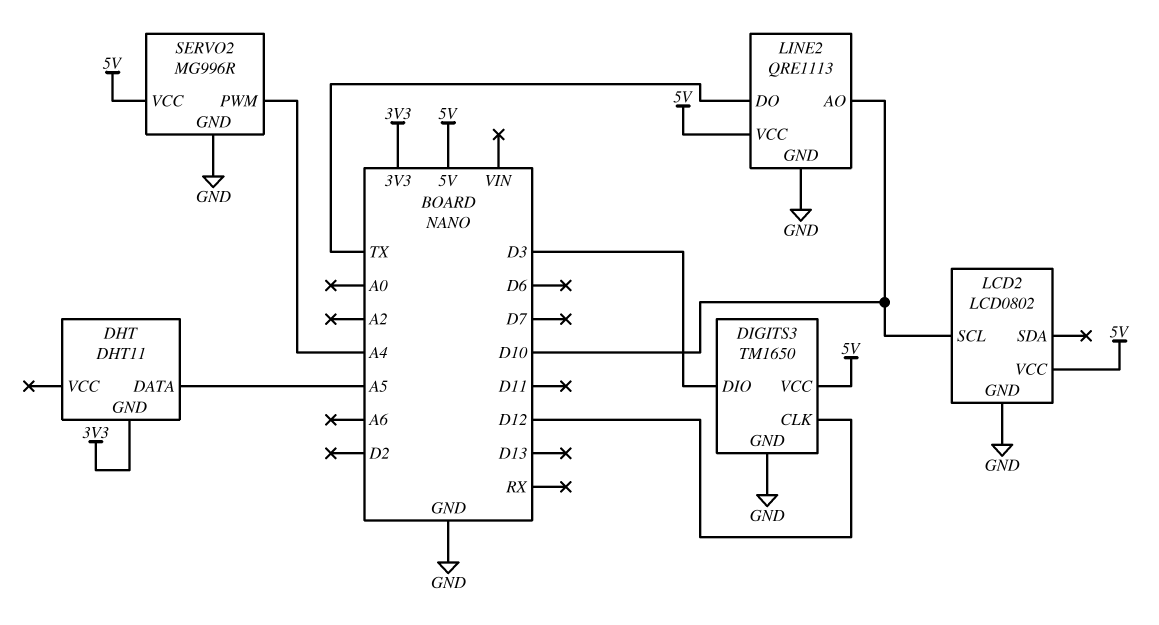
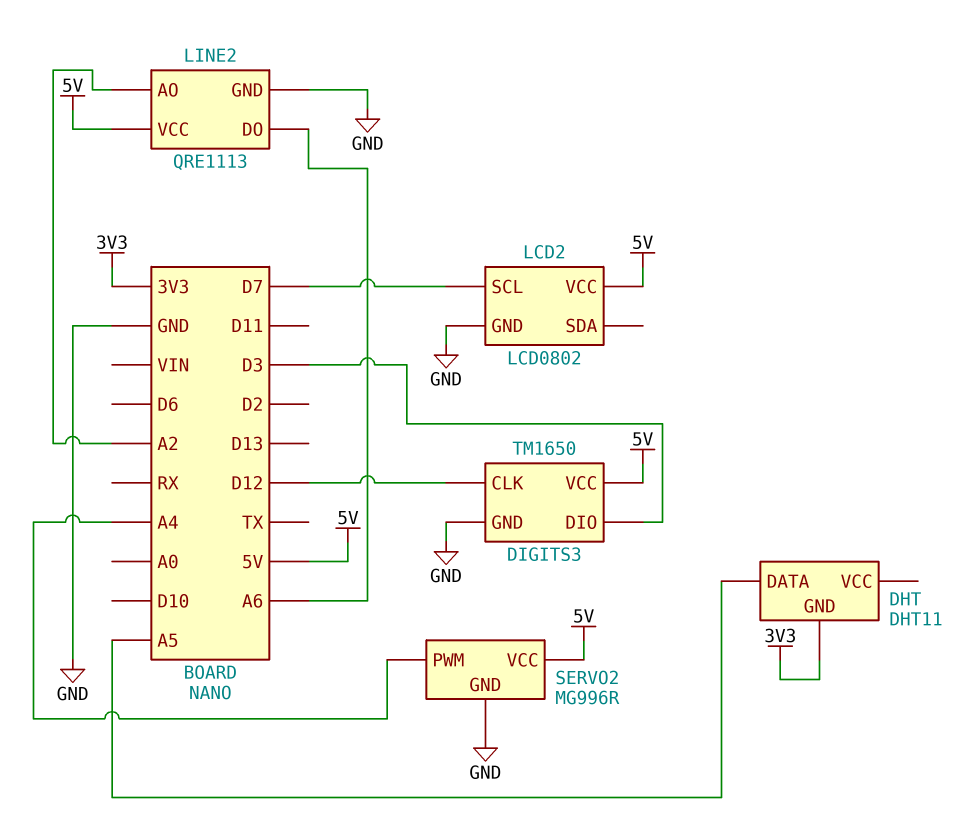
LCD2 pin SCL: D10 -> D7
LINE2 pin AO: D10 -> A2
LINE2 pin DO: TX -> A6

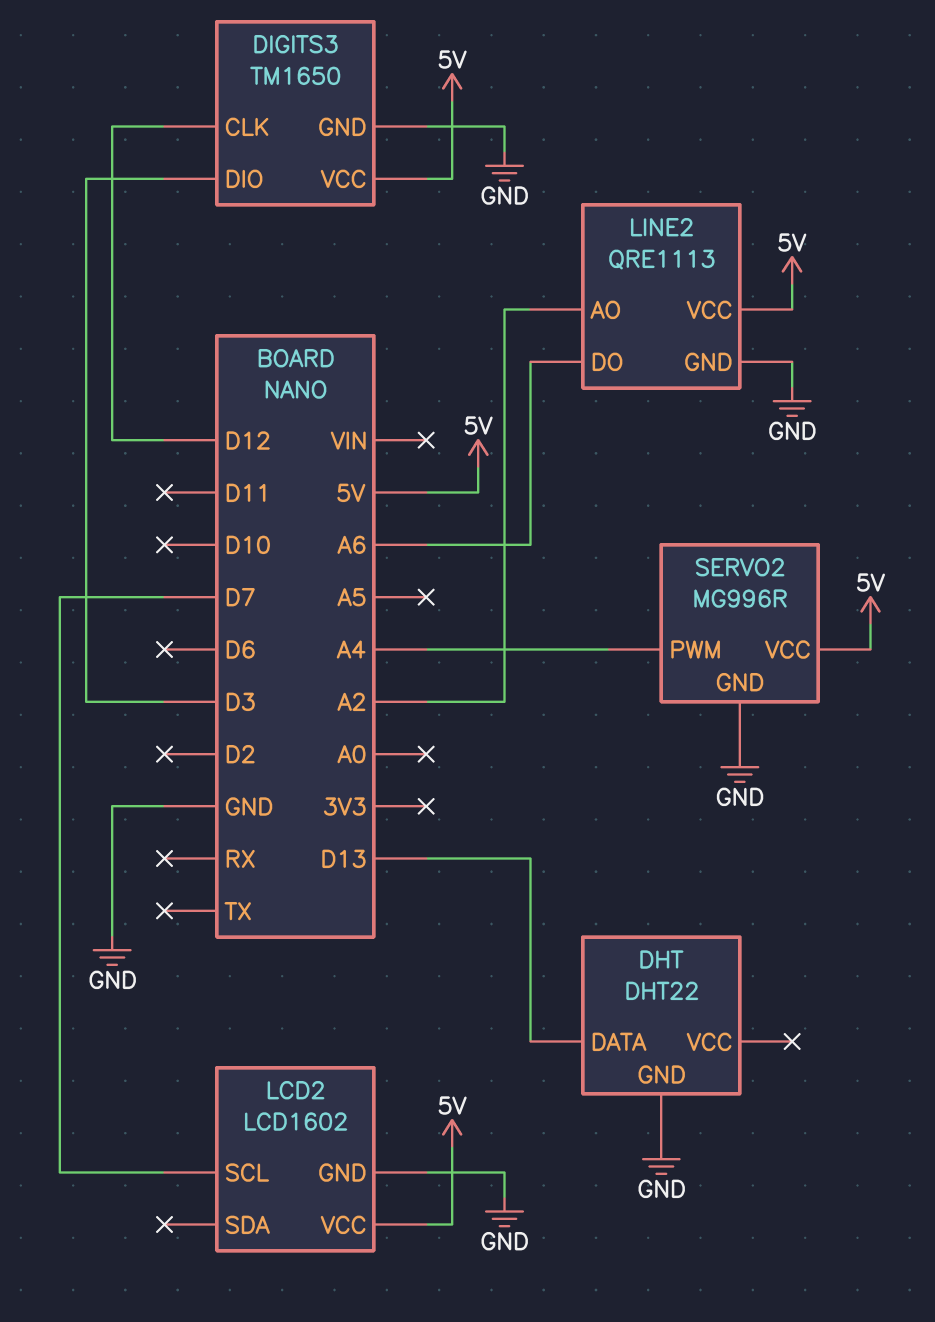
DHT: DHT11 -> DHT22
DHT pin DATA: A5 -> D13
DHT pin GND: 3V3 -> GND
LCD2: LCD0802 -> LCD1602

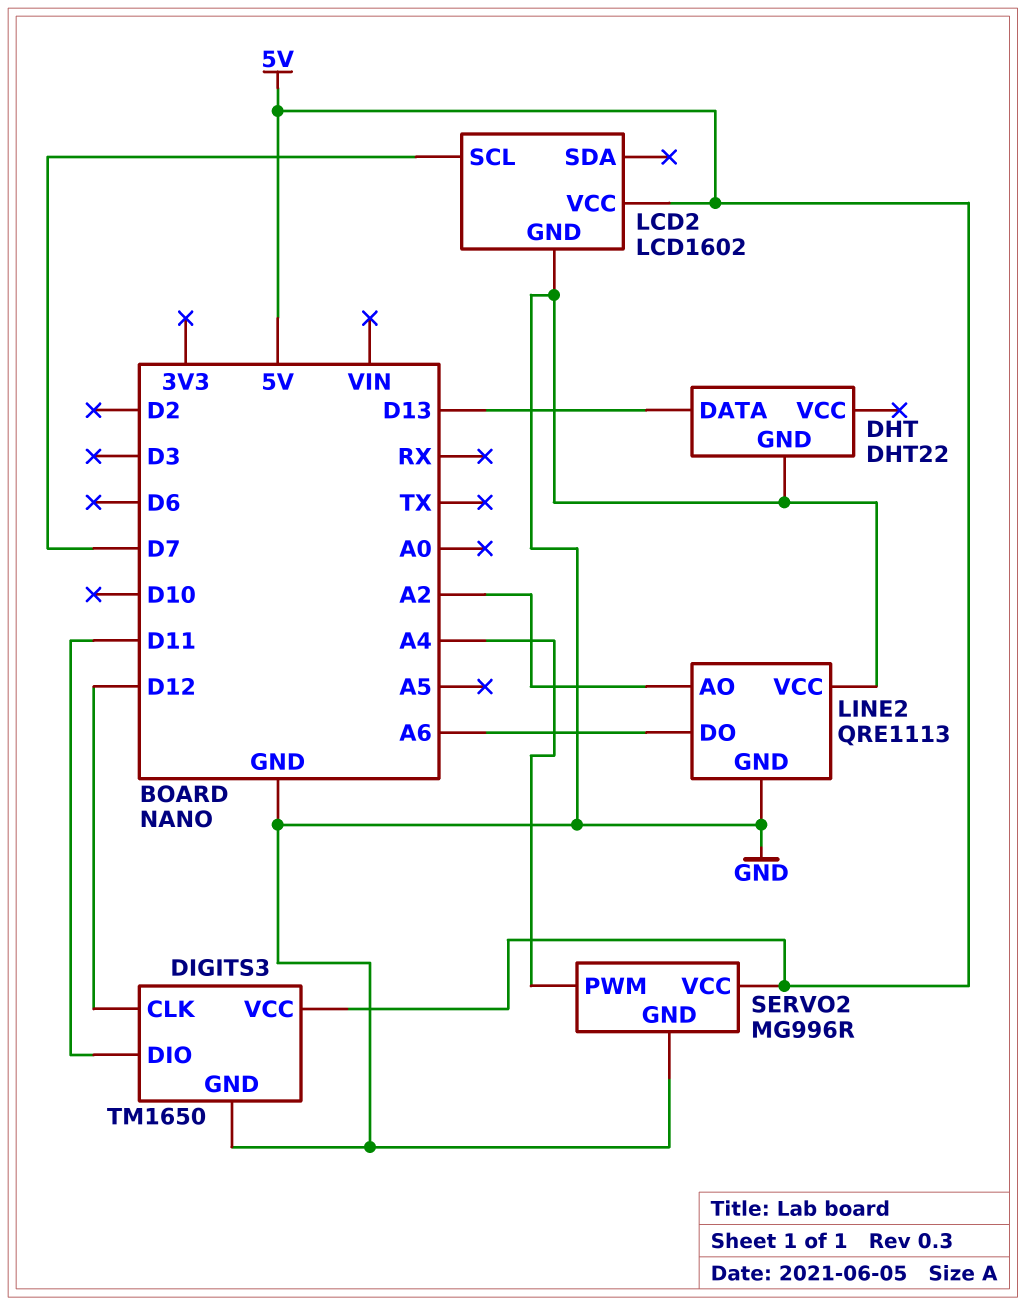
DIGITS3 pin DIO: D3 -> D11
LINE2 pin VCC: 5V -> GND

